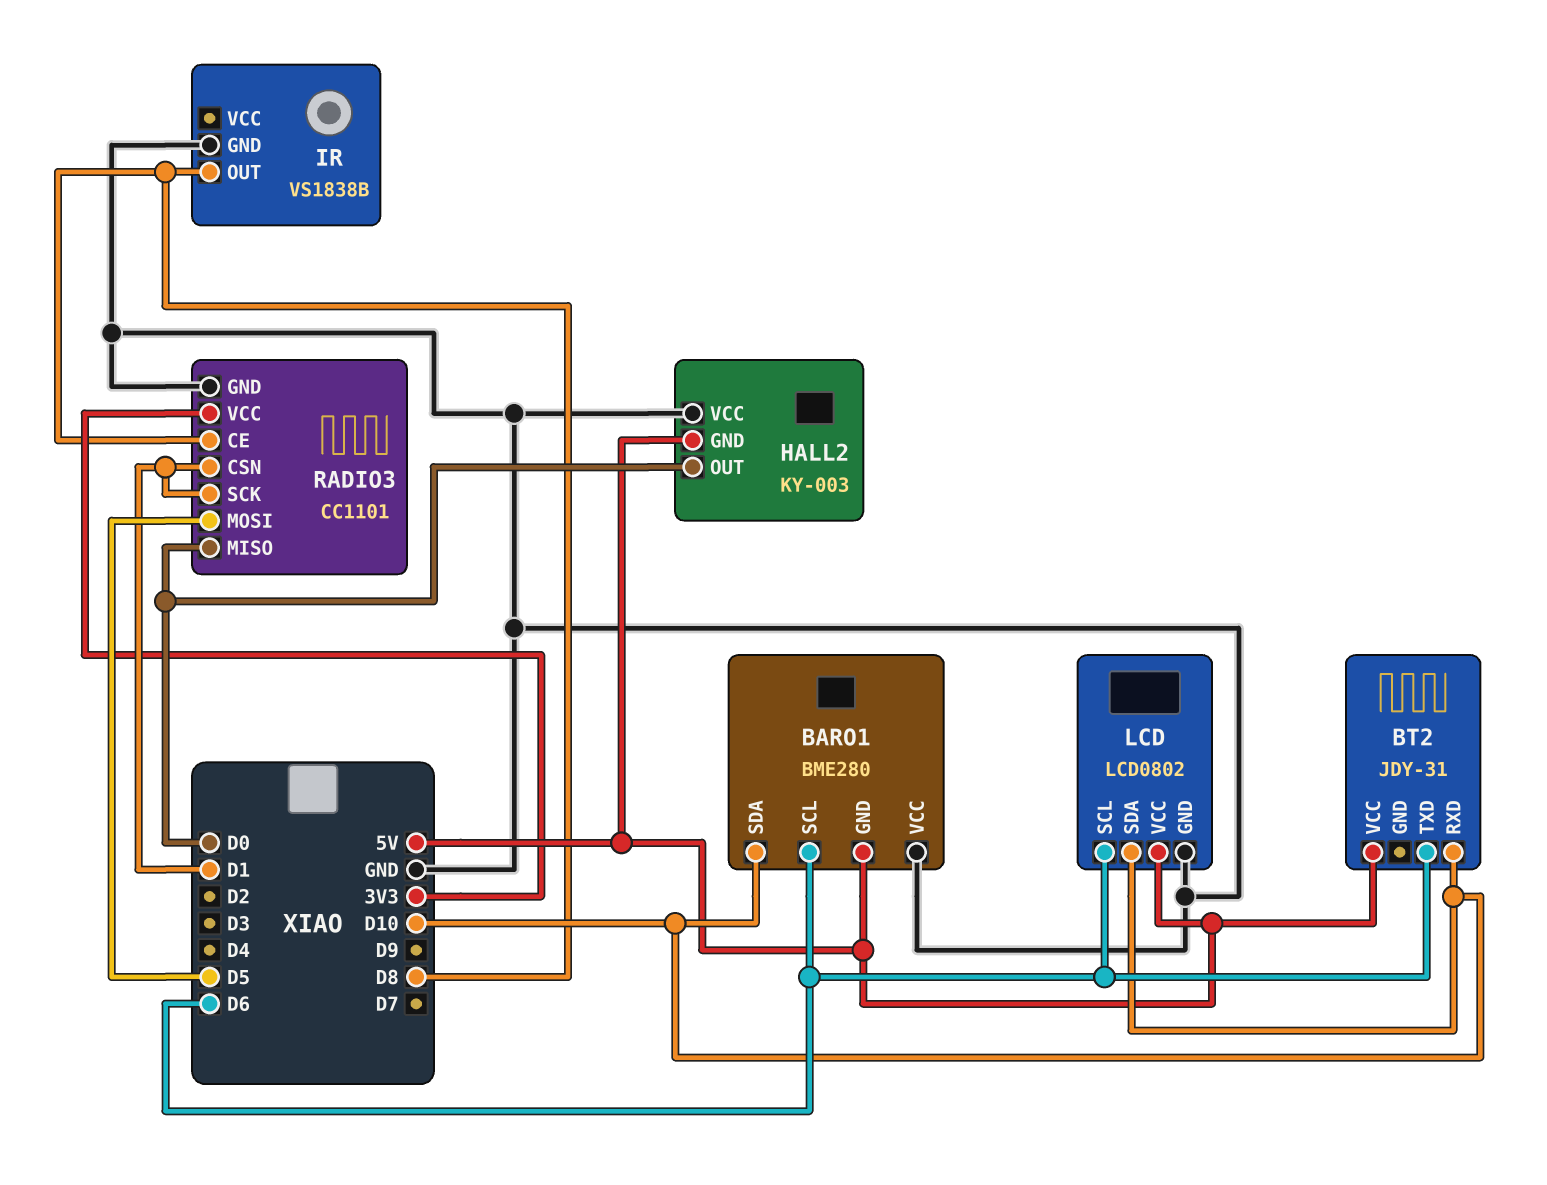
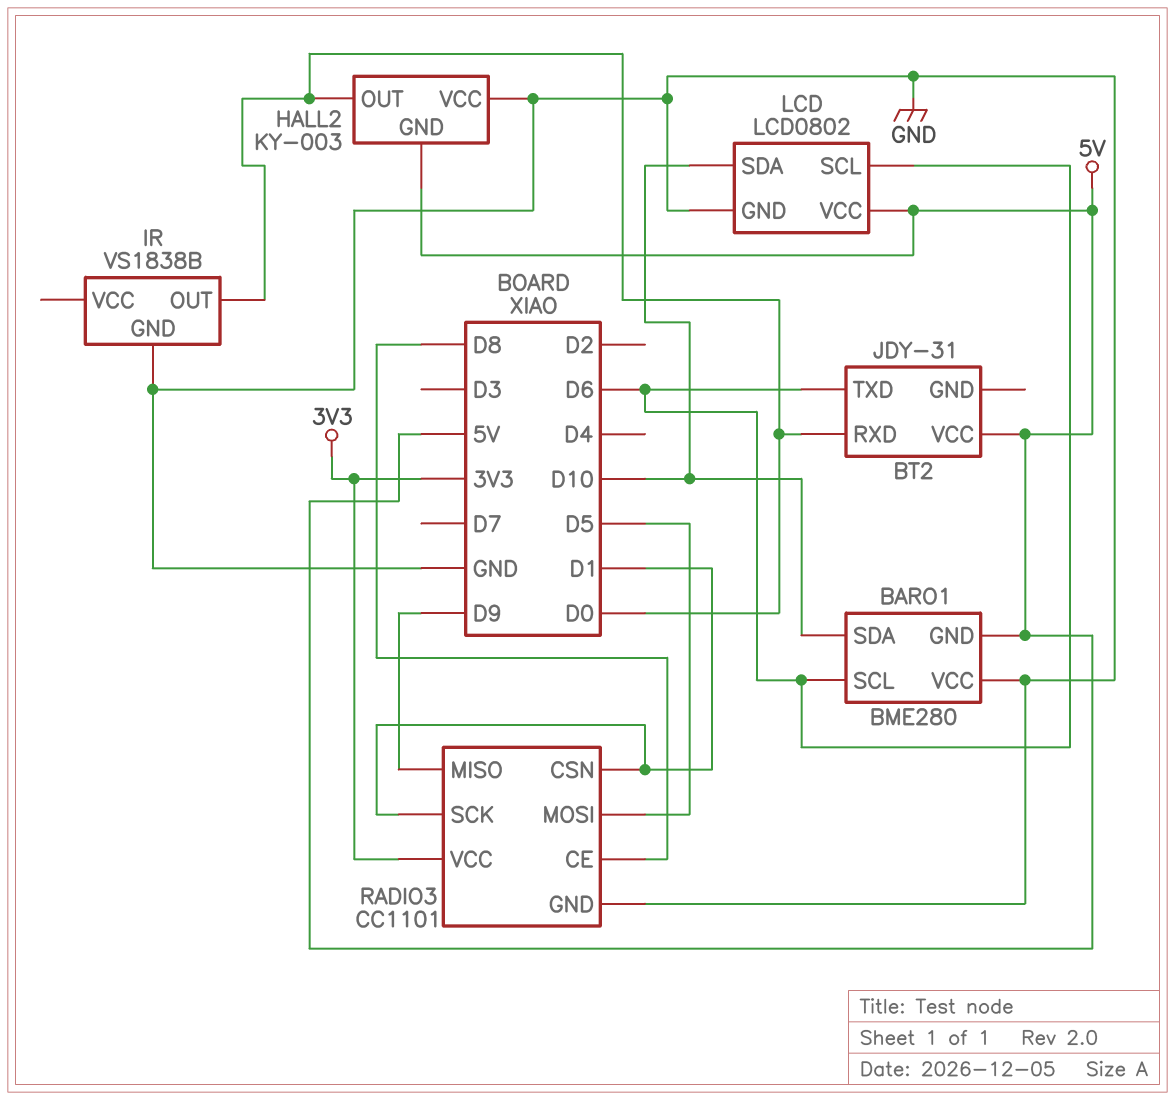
BT2 pin RXD: D10 -> D0
IR pin OUT: D8 -> D0
RADIO3 pin MISO: D0 -> D9

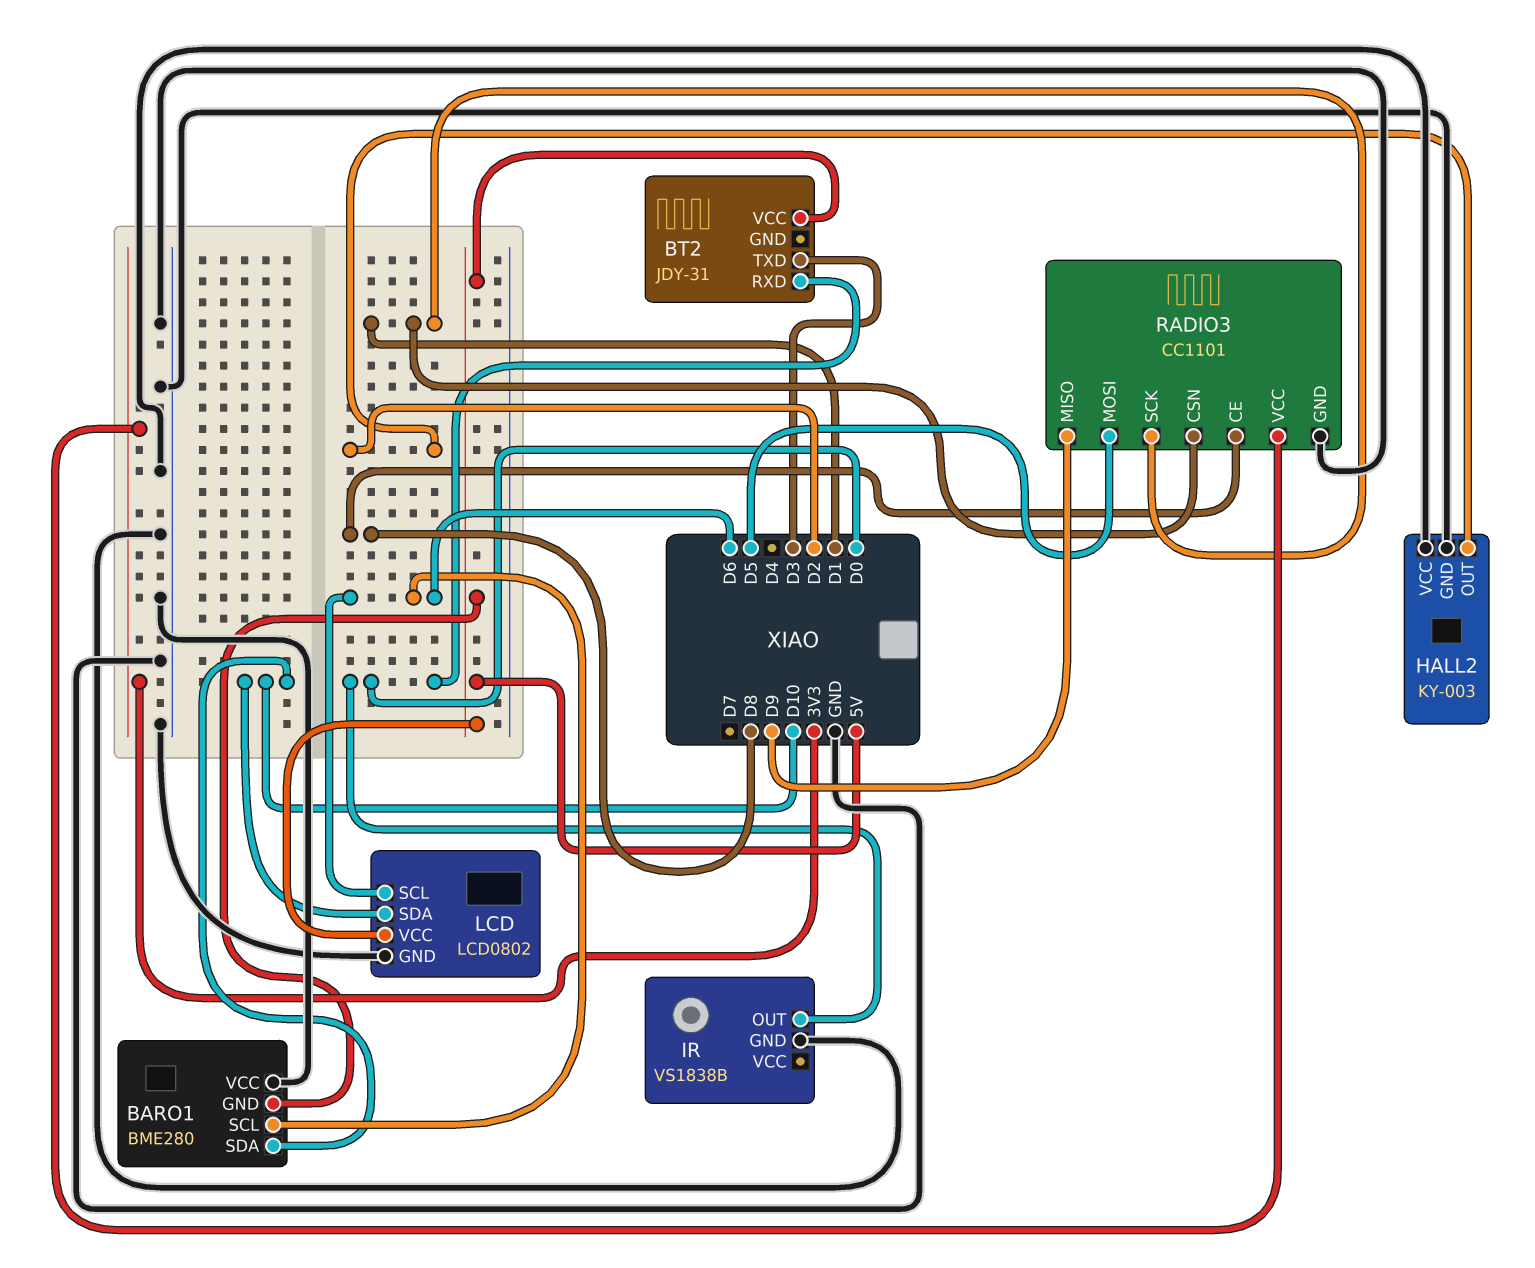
BT2 pin TXD: D6 -> D3
HALL2 pin GND: 5V -> GND
HALL2 pin OUT: D0 -> D2

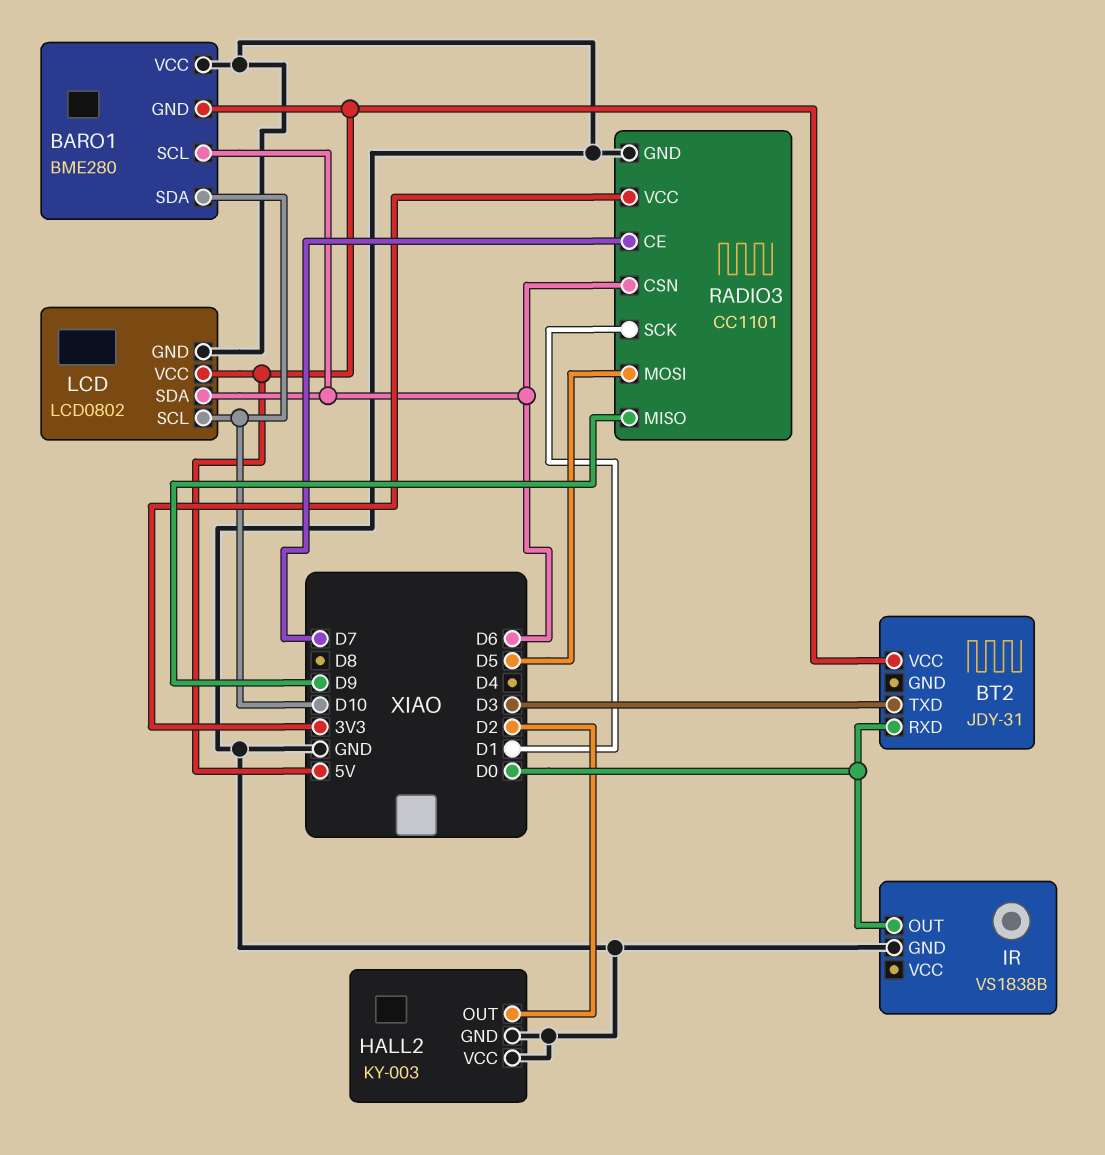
LCD pin SCL: D6 -> D10
LCD pin SDA: D10 -> D6
RADIO3 pin CE: D8 -> D7
RADIO3 pin CSN: D1 -> D6

